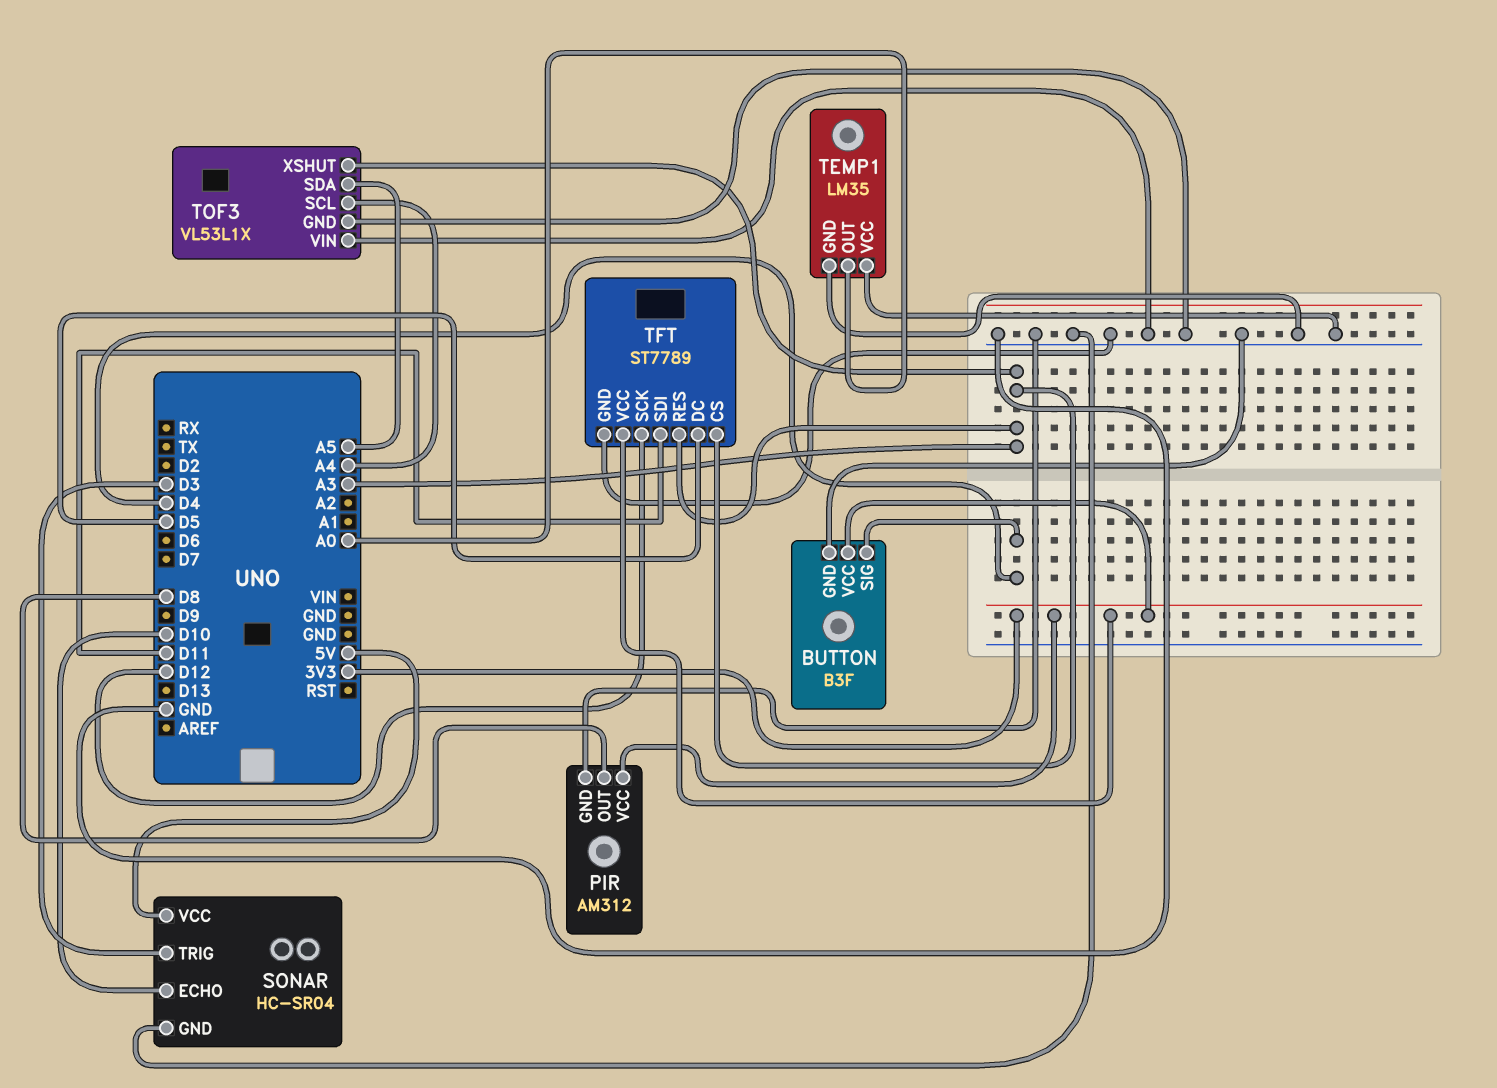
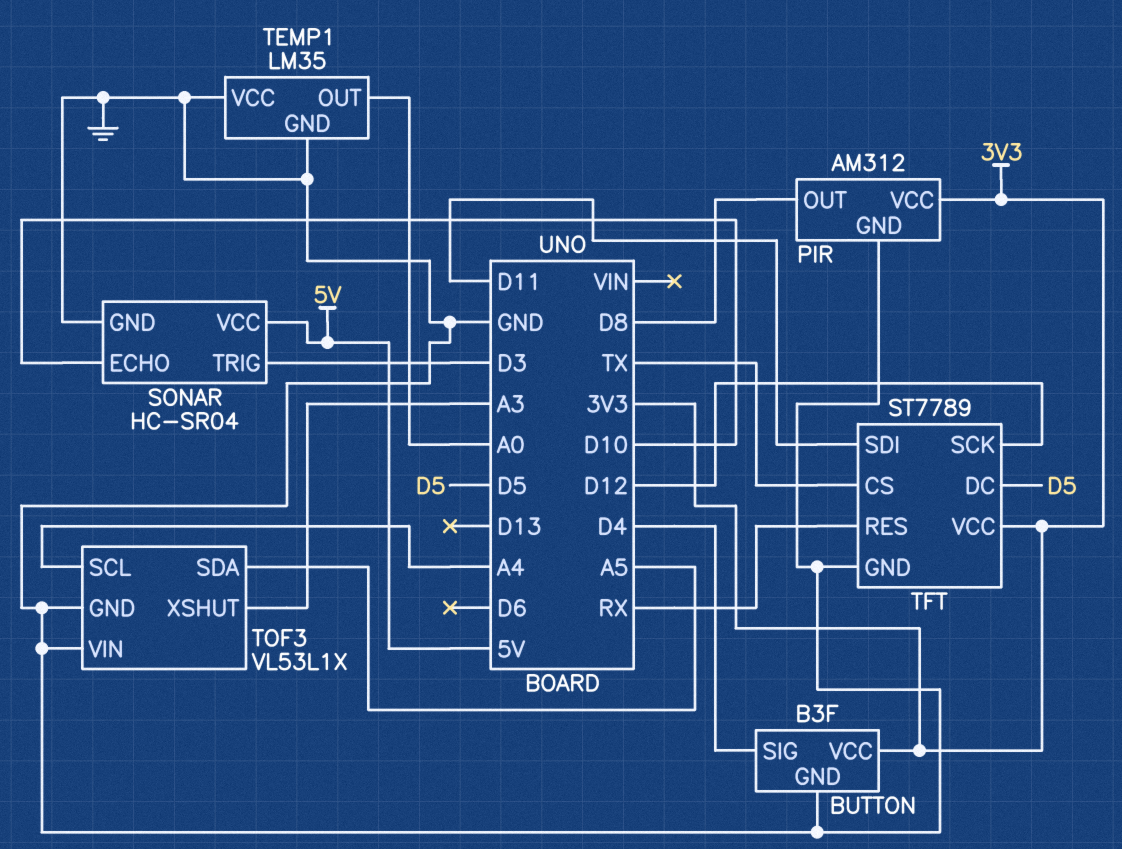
TFT pin CS: A3 -> TX
TFT pin RES: A3 -> RX

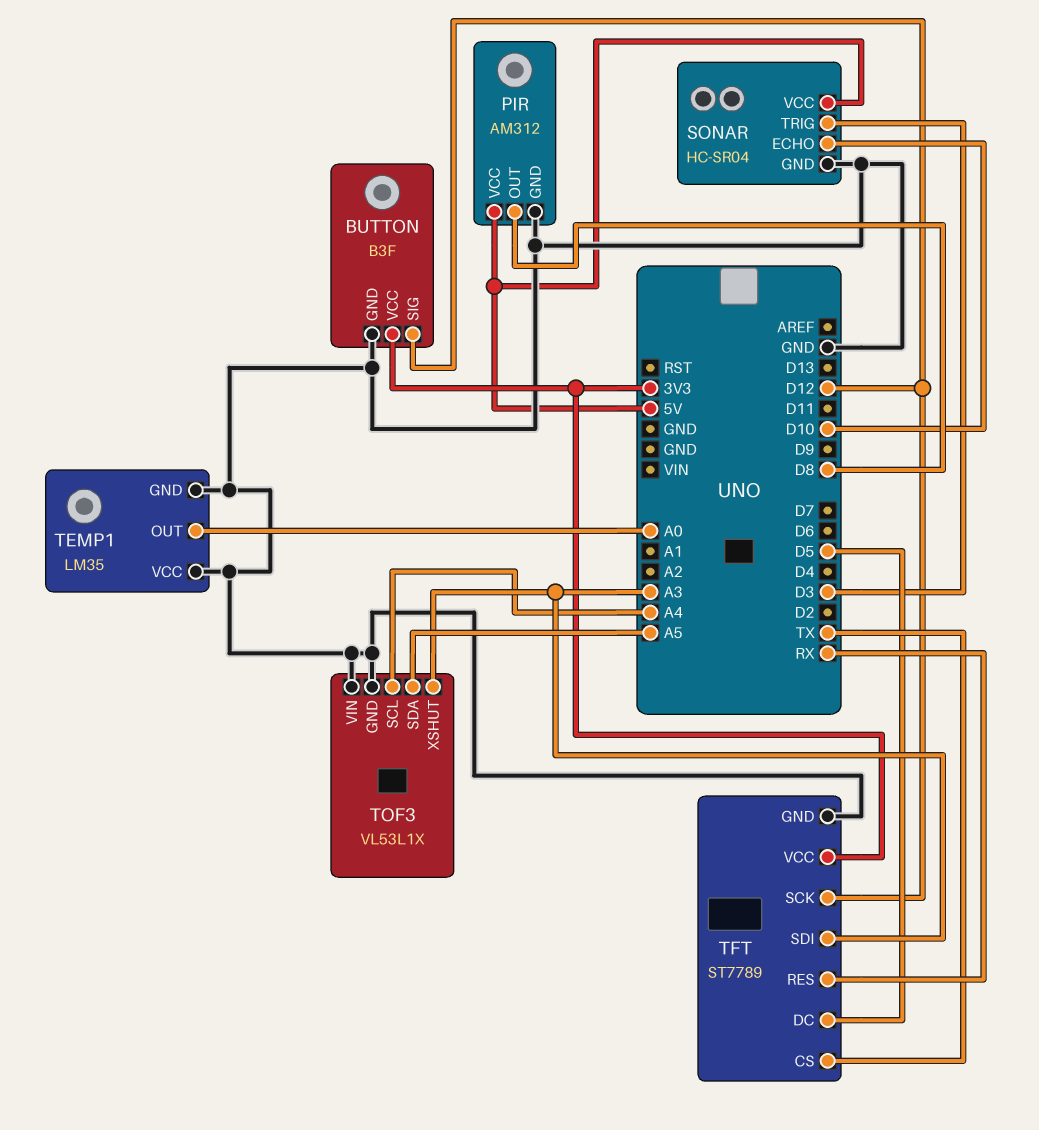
BUTTON pin SIG: D4 -> D12
PIR pin VCC: 3V3 -> 5V
TFT pin SDI: D11 -> A3

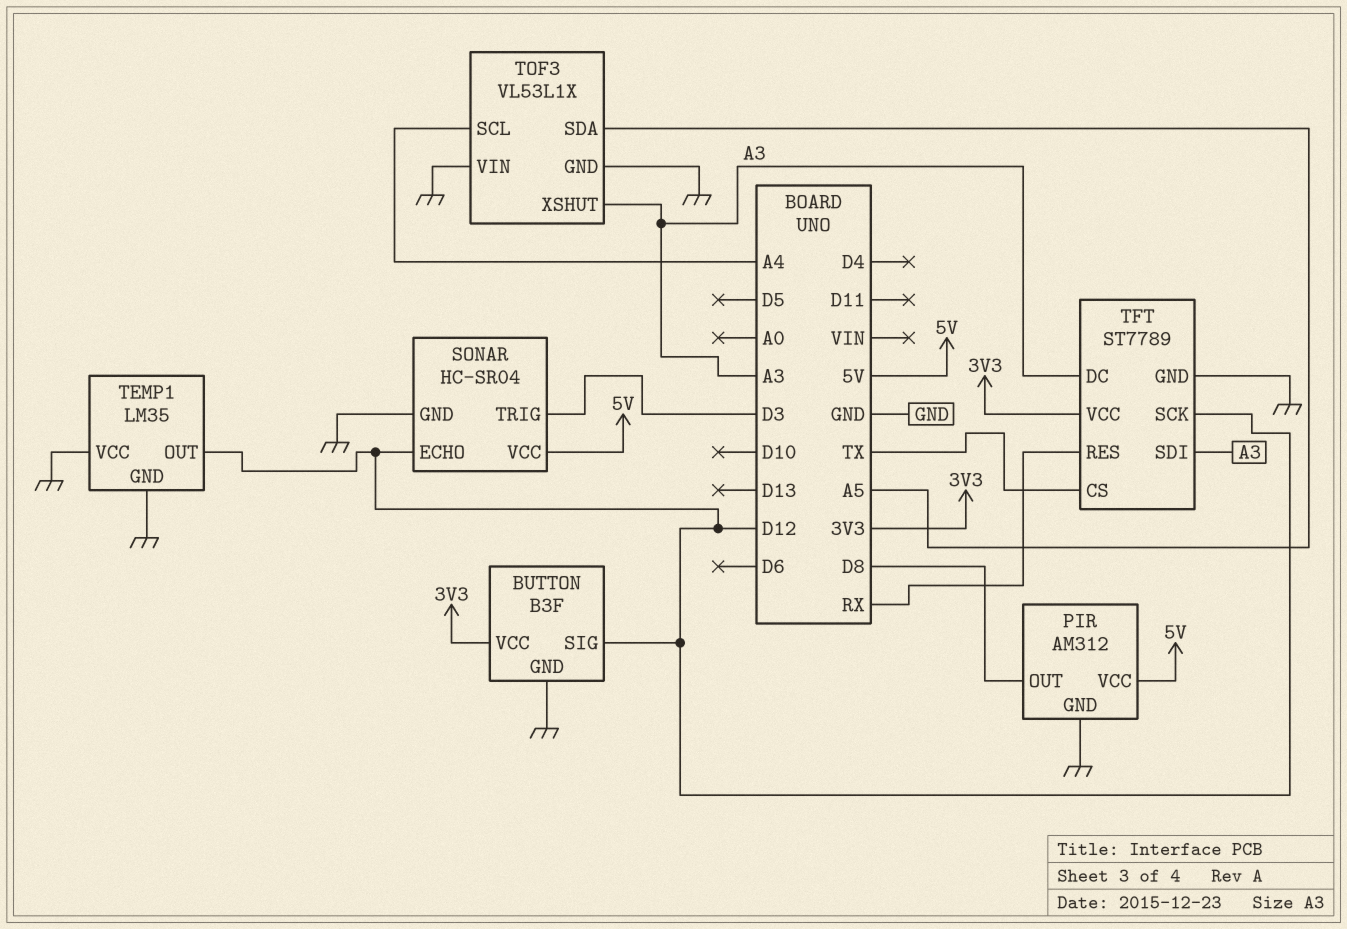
SONAR pin ECHO: D10 -> D12
TEMP1 pin OUT: A0 -> D12
TFT pin DC: D5 -> A3

